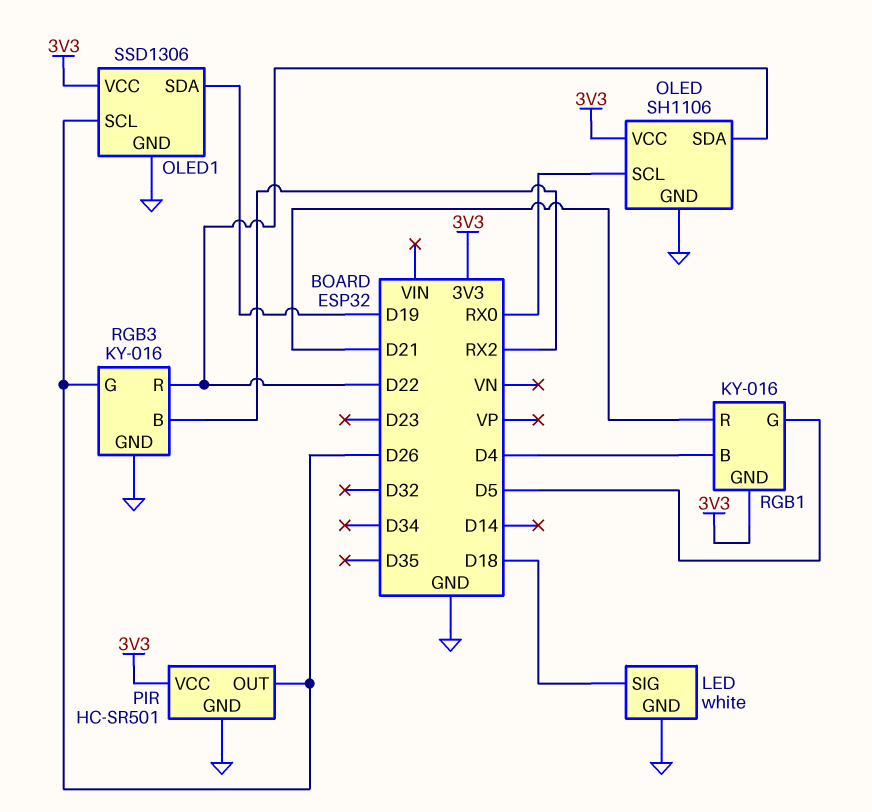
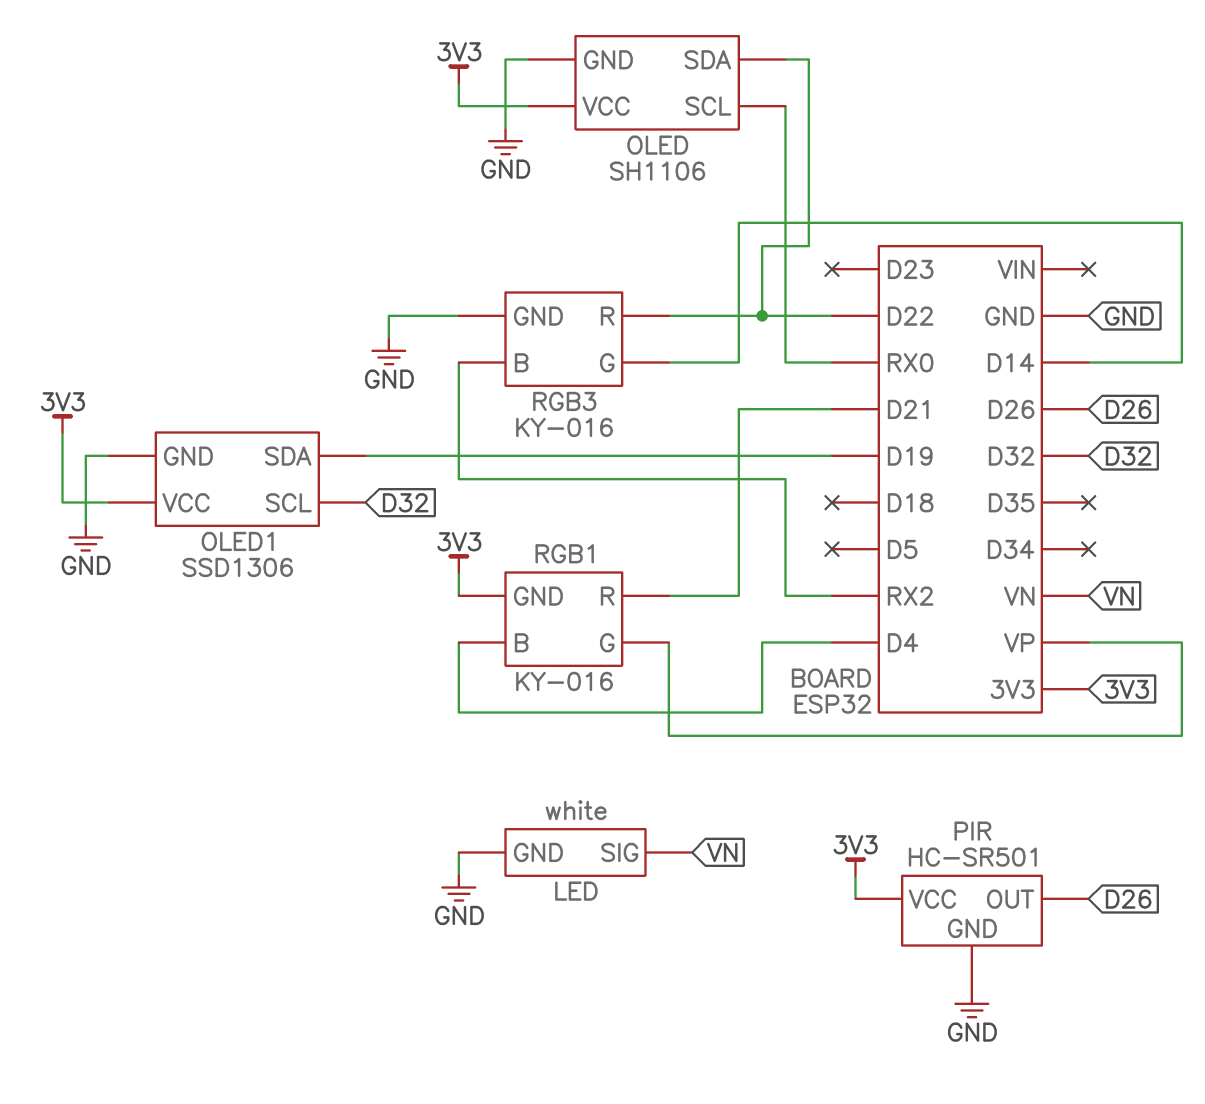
LED pin SIG: D18 -> VN
OLED1 pin SCL: D26 -> D32
RGB1 pin G: D5 -> VP
RGB3 pin G: D26 -> D14

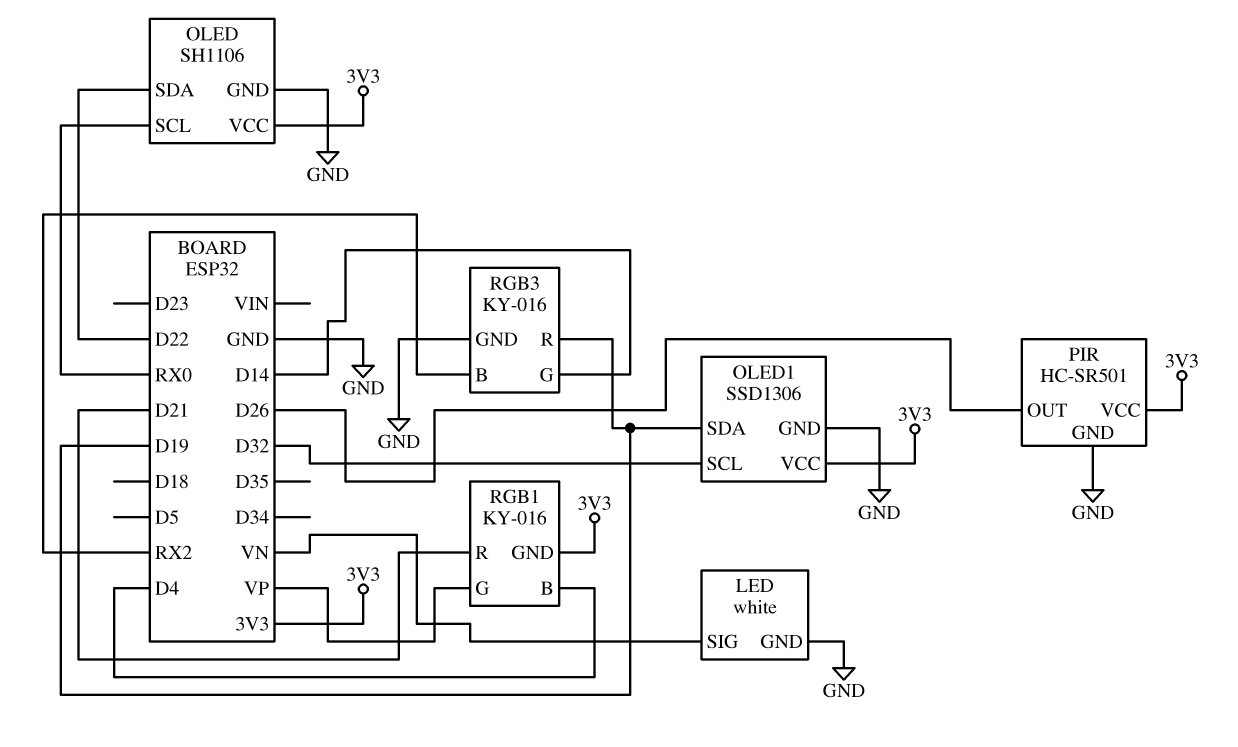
RGB3 pin R: D22 -> D19

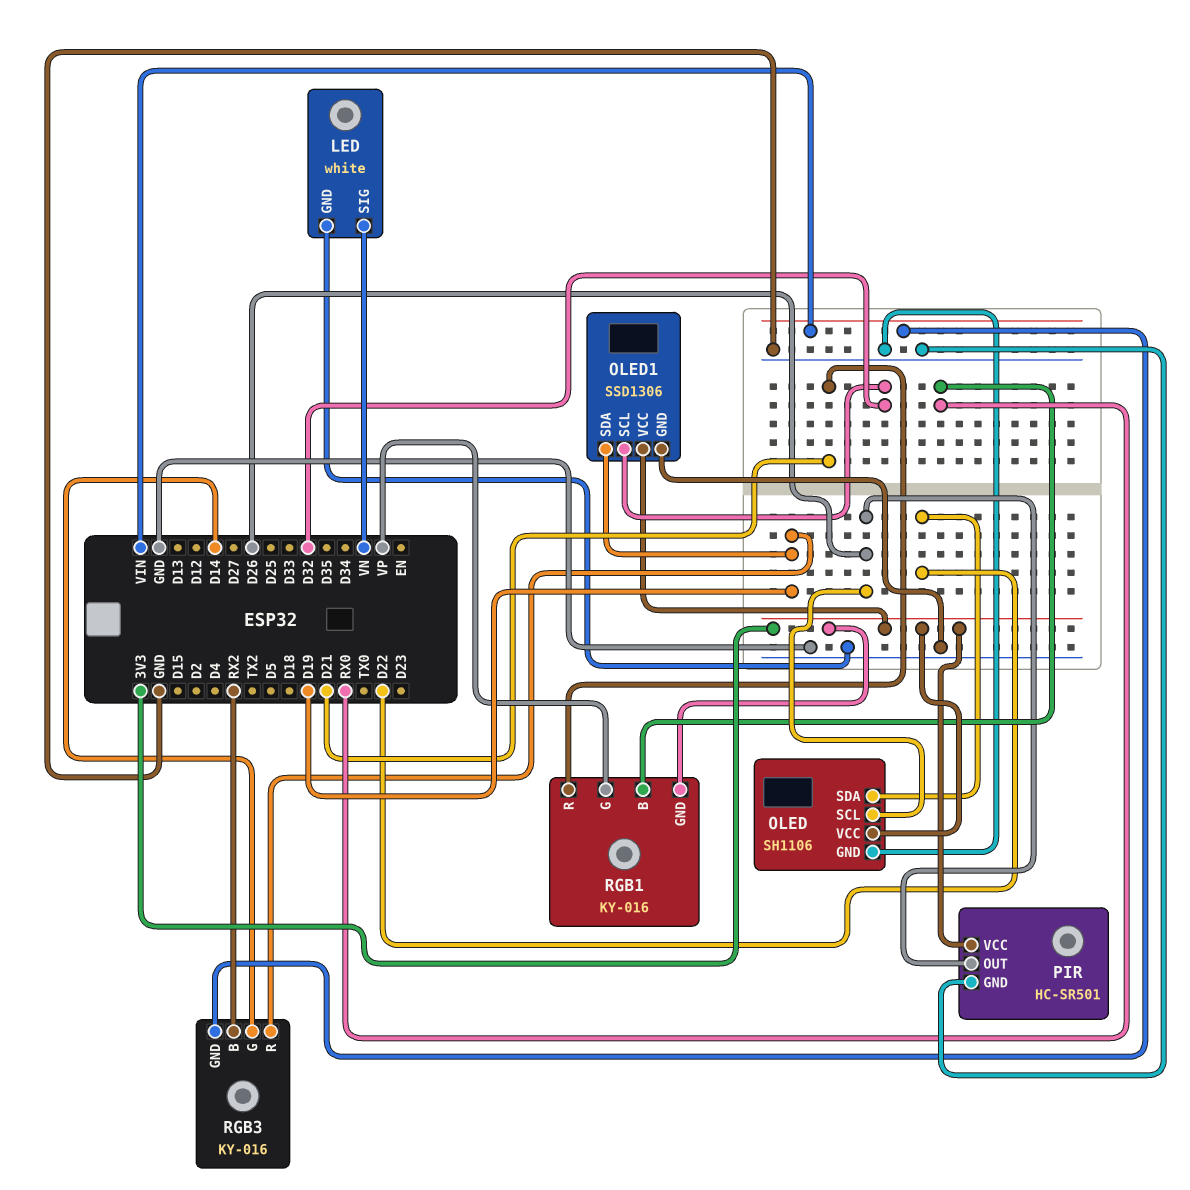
OLED pin SCL: RX0 -> D26
RGB1 pin B: D4 -> RX0
RGB3 pin GND: GND -> VIN

